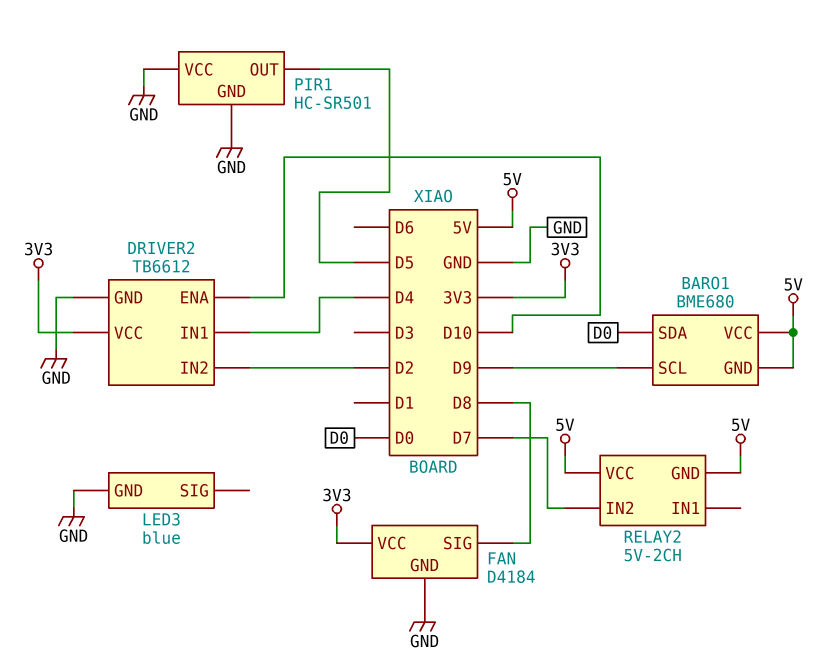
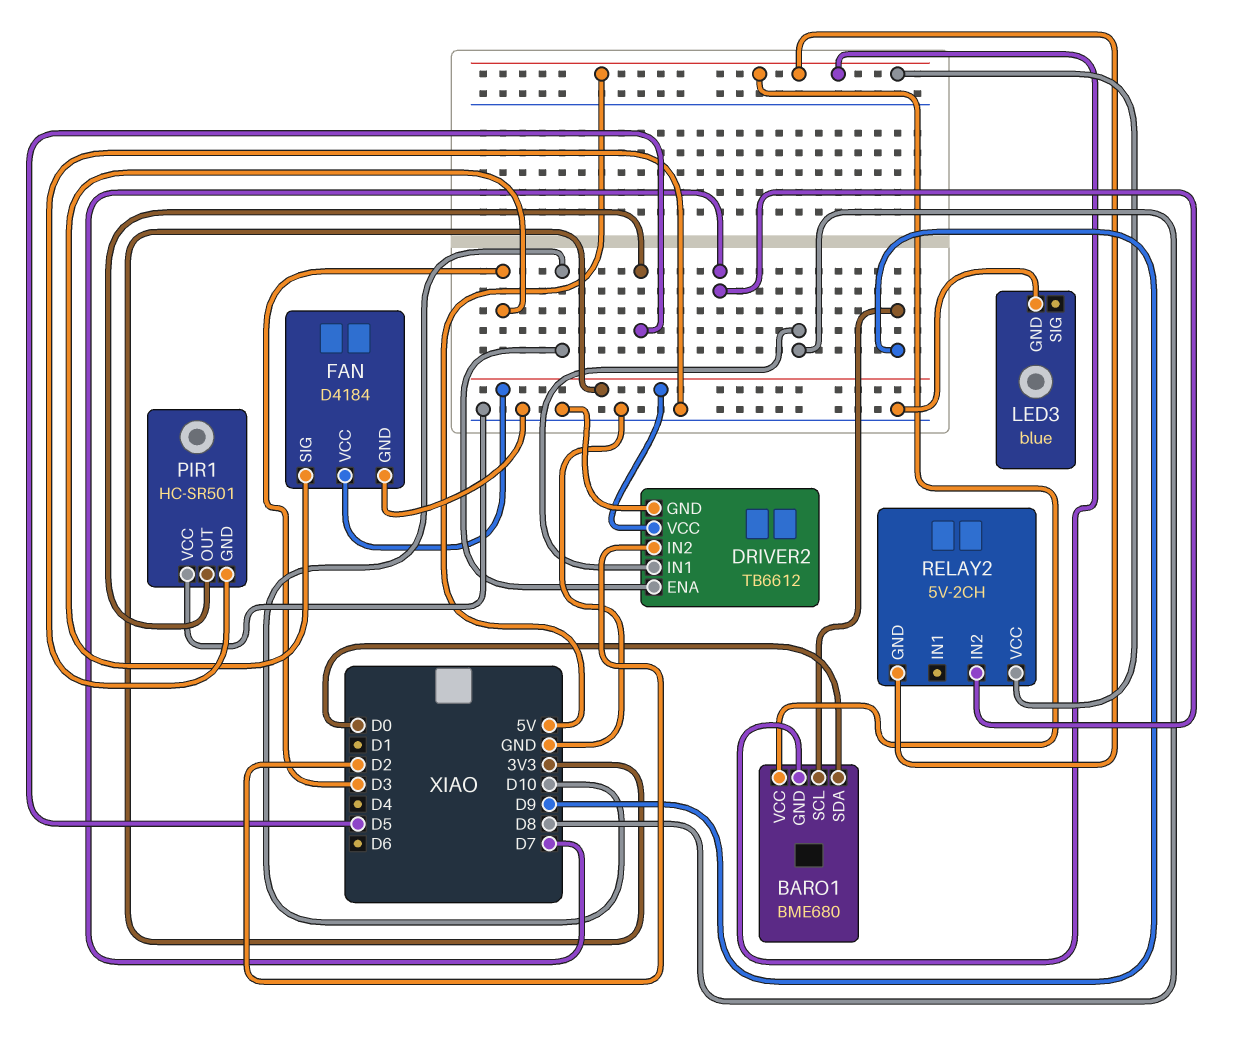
DRIVER2 pin IN1: D4 -> D8
FAN pin SIG: D8 -> D3

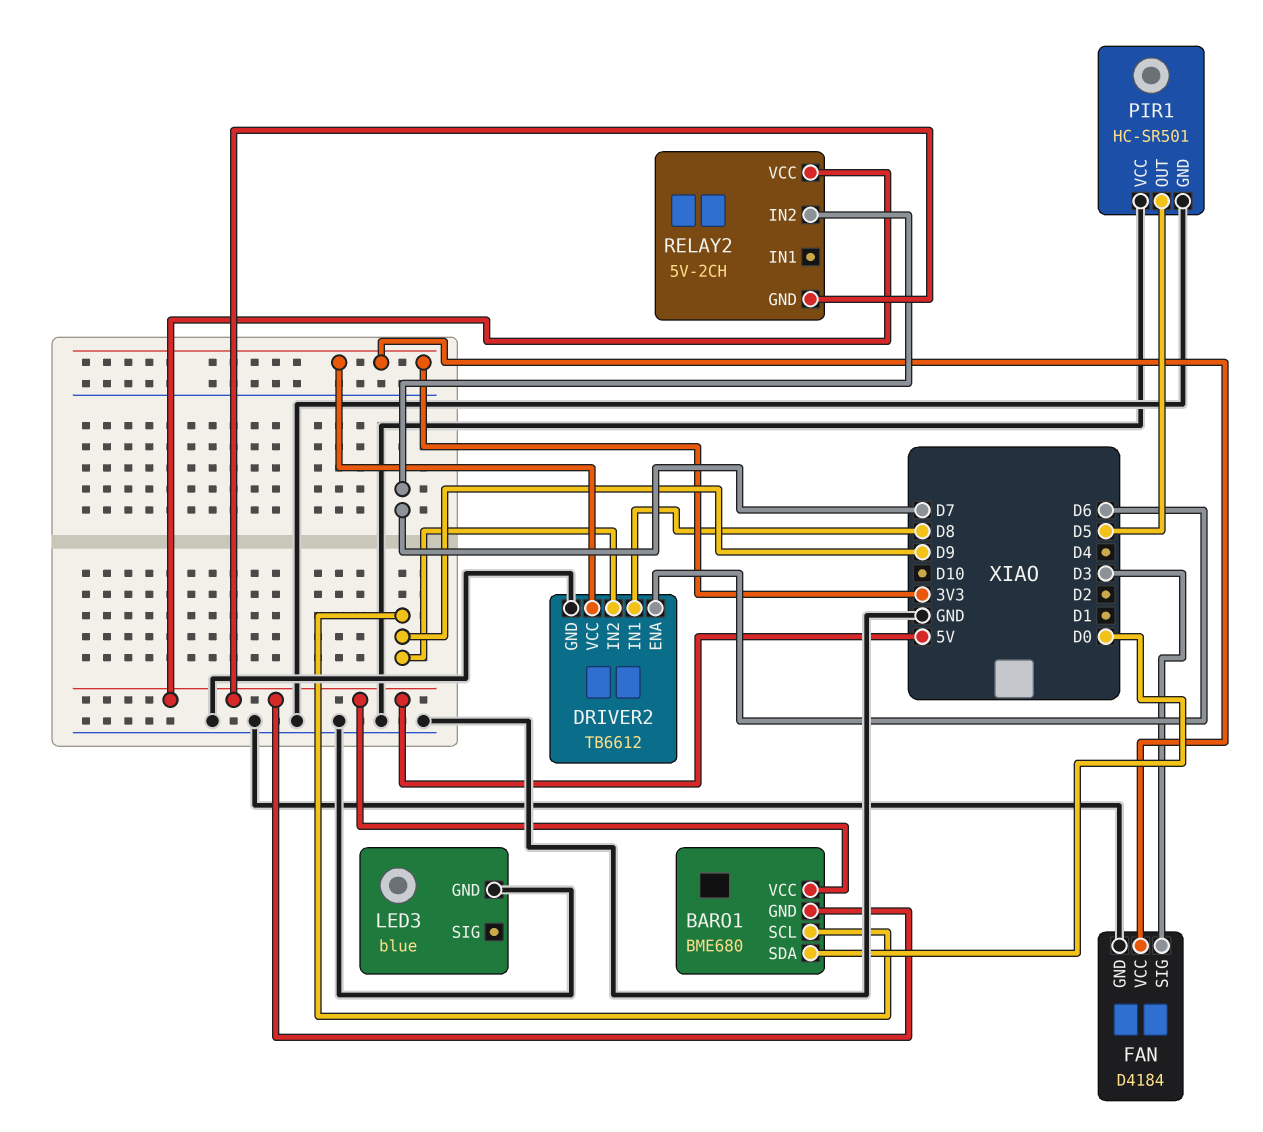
DRIVER2 pin ENA: D10 -> D6
DRIVER2 pin IN2: D2 -> D9

